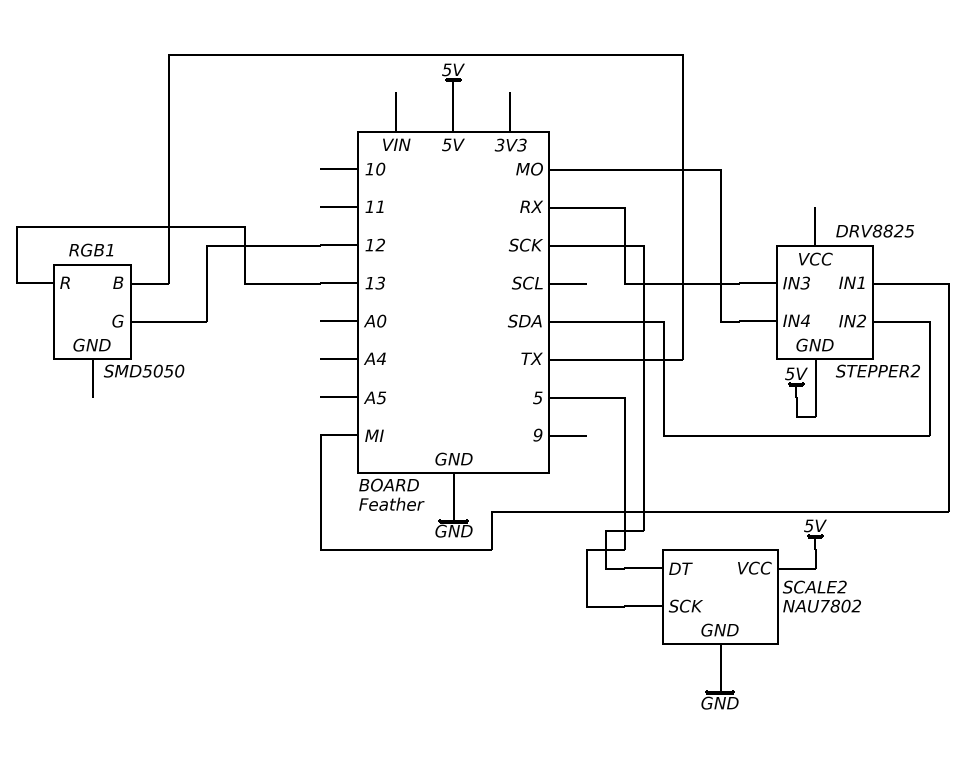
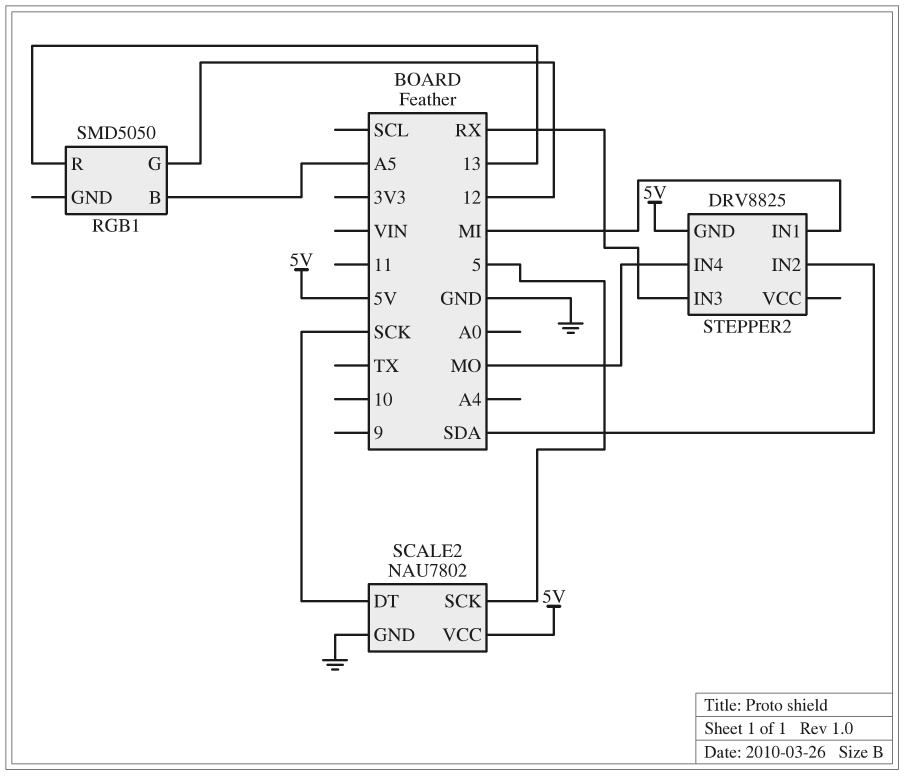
RGB1 pin B: TX -> A5

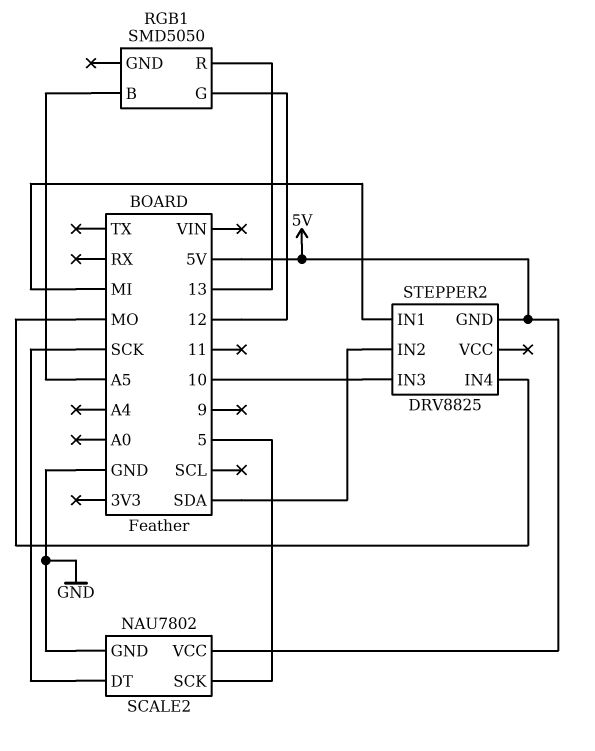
STEPPER2 pin IN3: RX -> 10

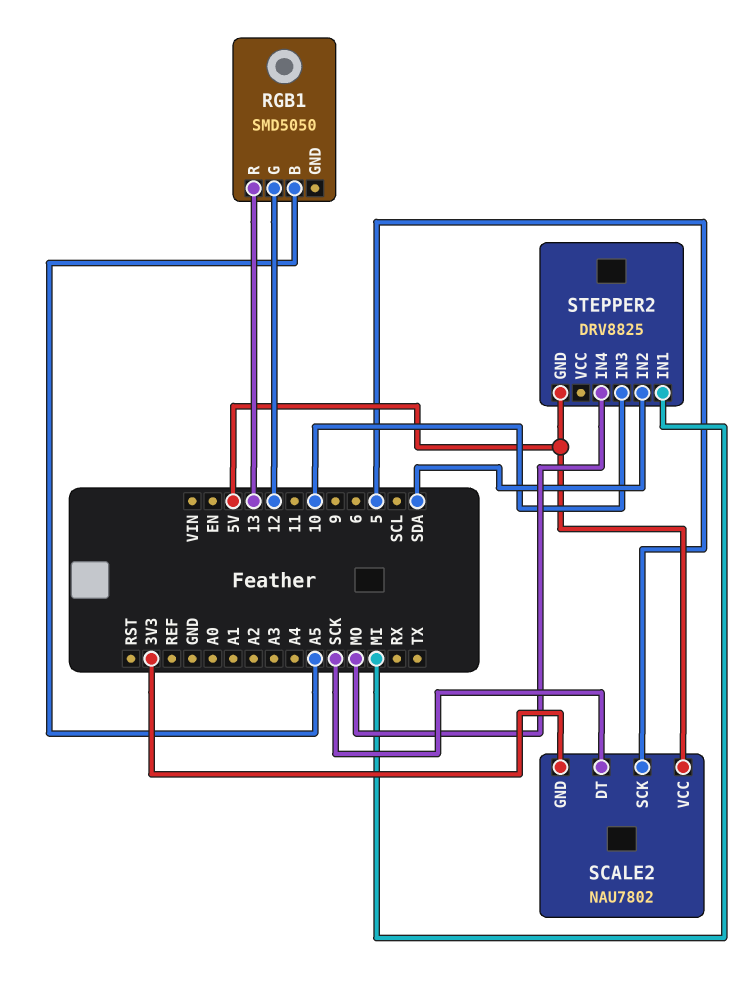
SCALE2 pin GND: GND -> 3V3

